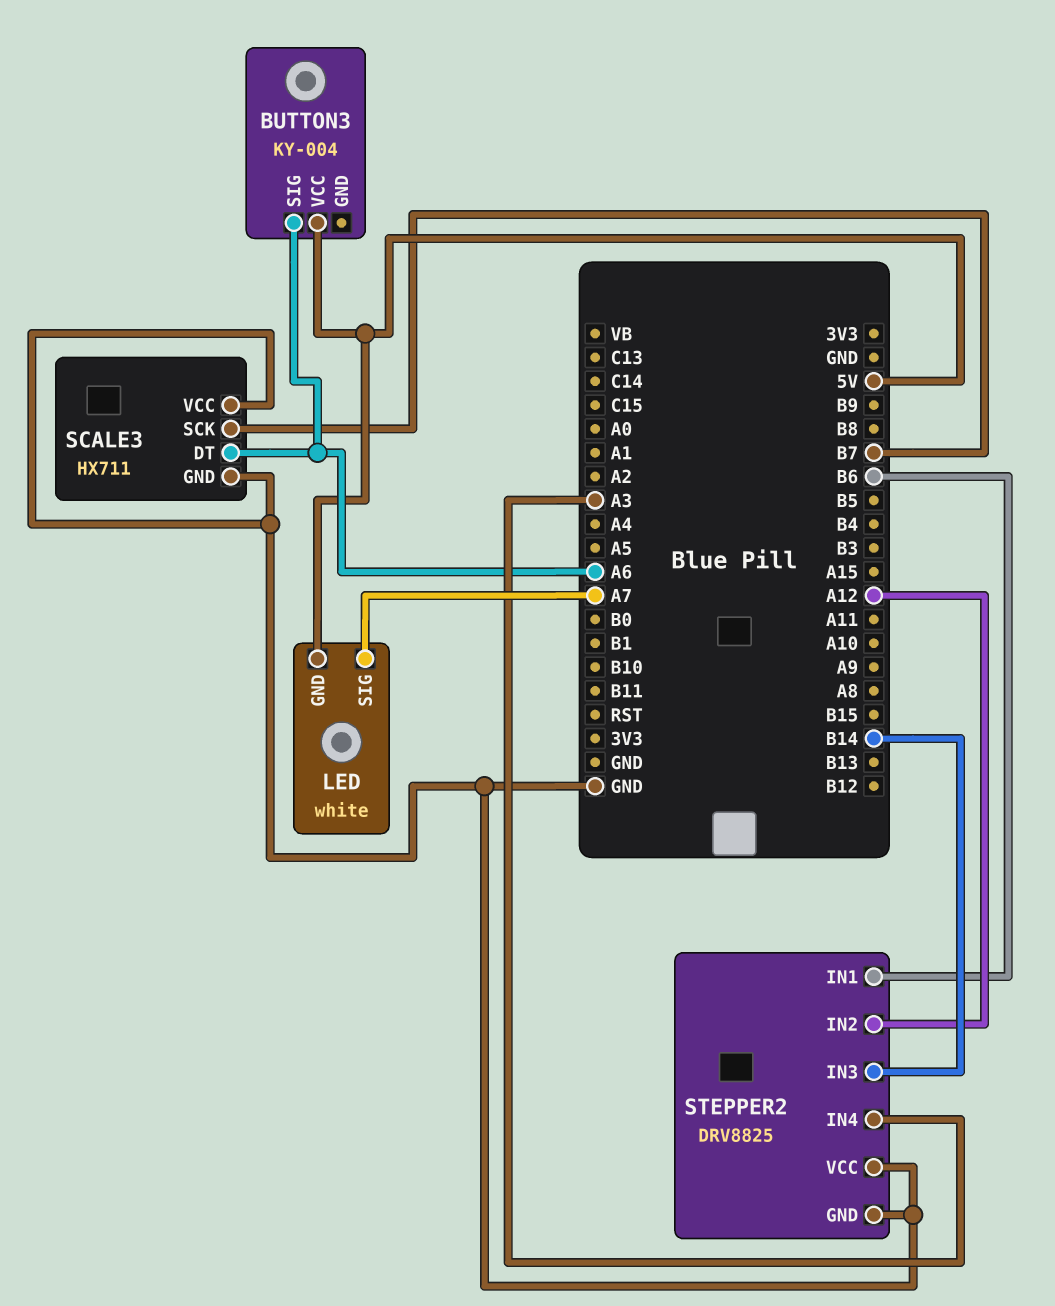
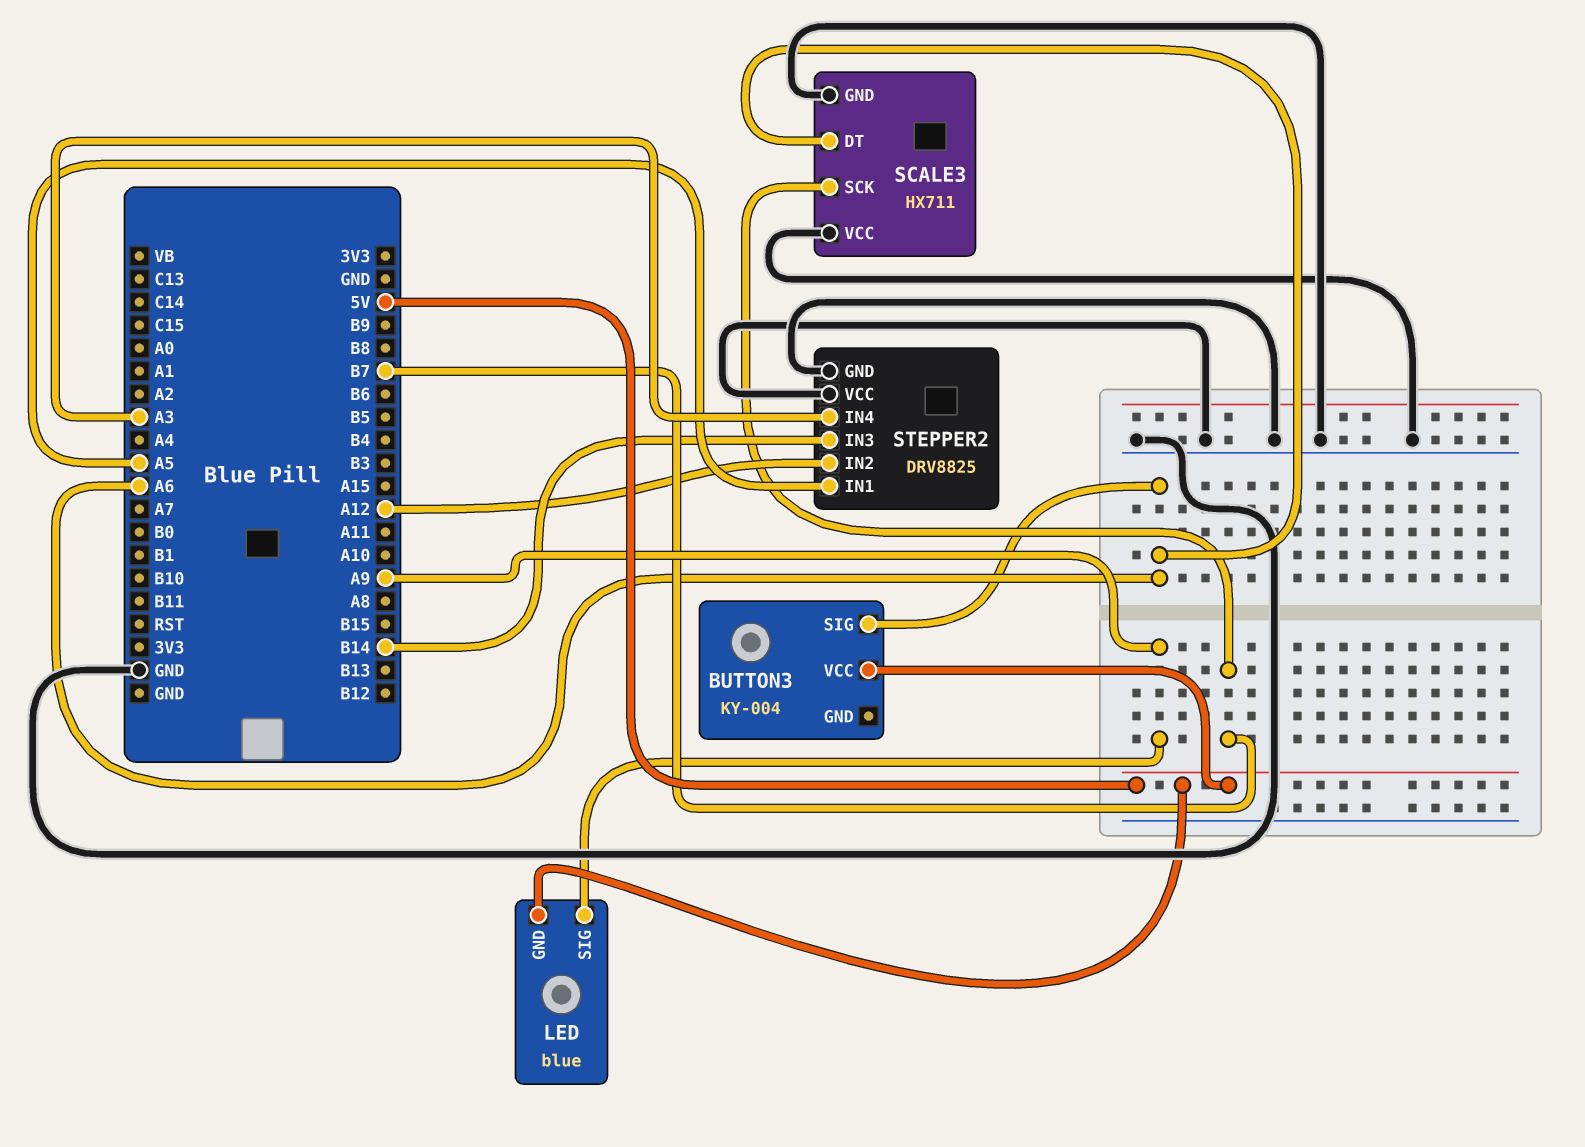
LED: white -> blue
LED pin SIG: A7 -> A9
STEPPER2 pin IN1: B6 -> A5

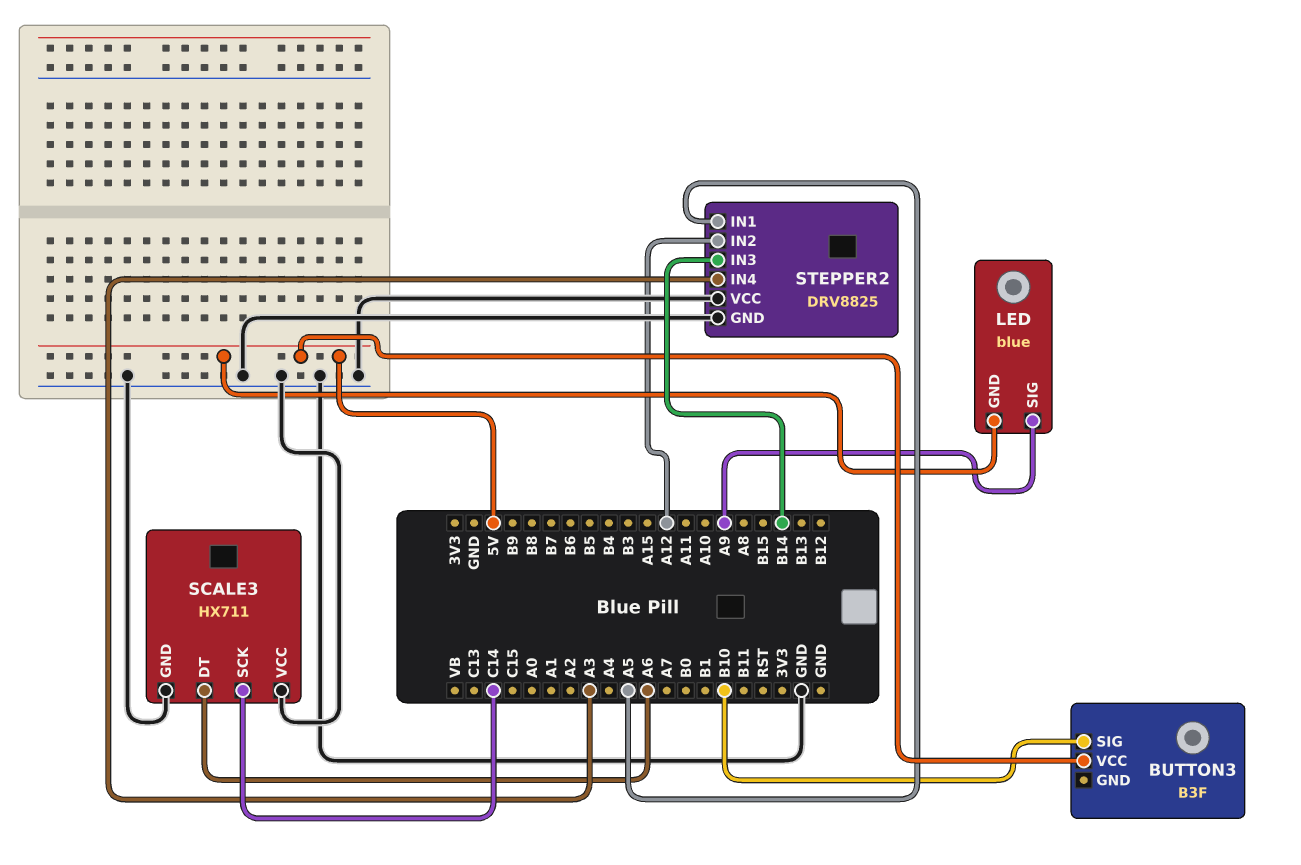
BUTTON3: KY-004 -> B3F
BUTTON3 pin SIG: A6 -> B10
SCALE3 pin SCK: B7 -> C14

